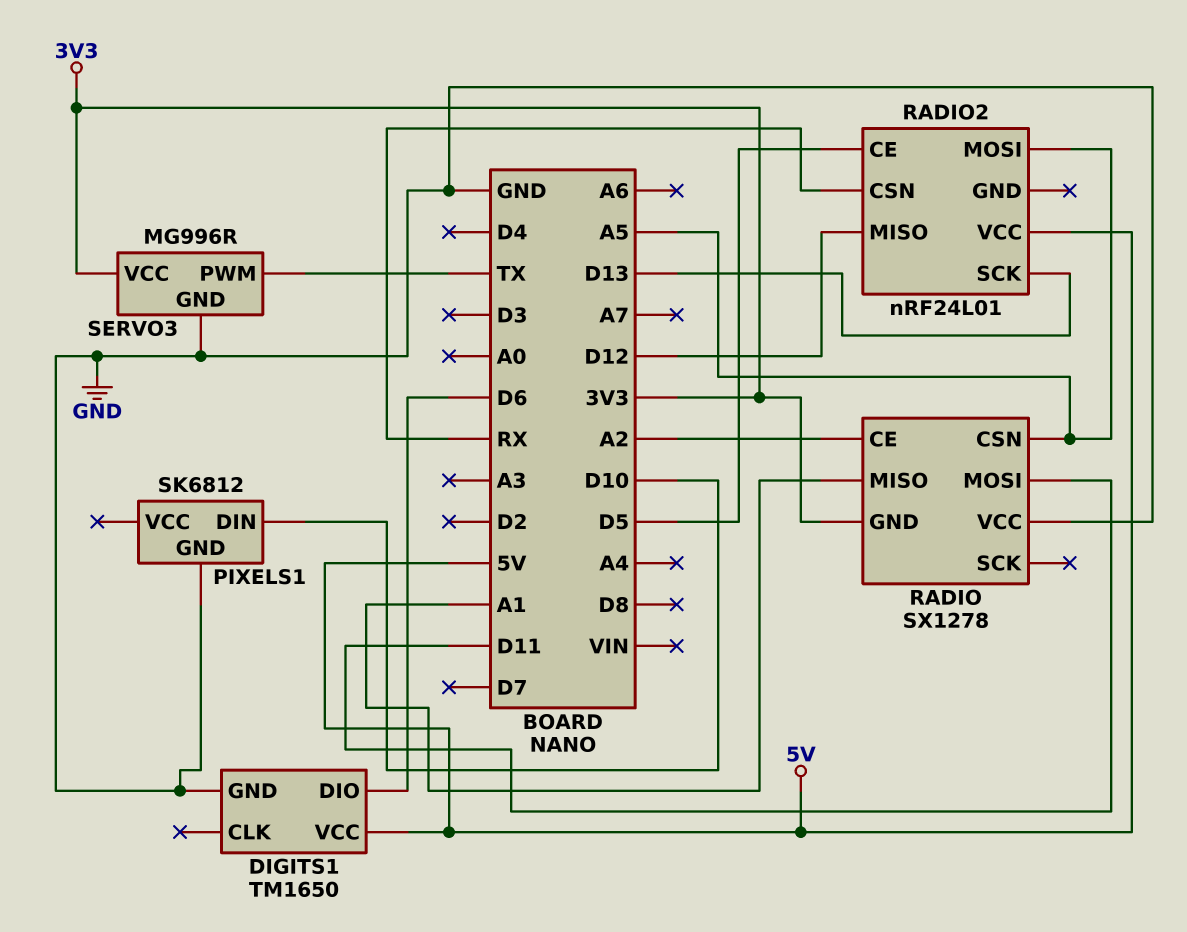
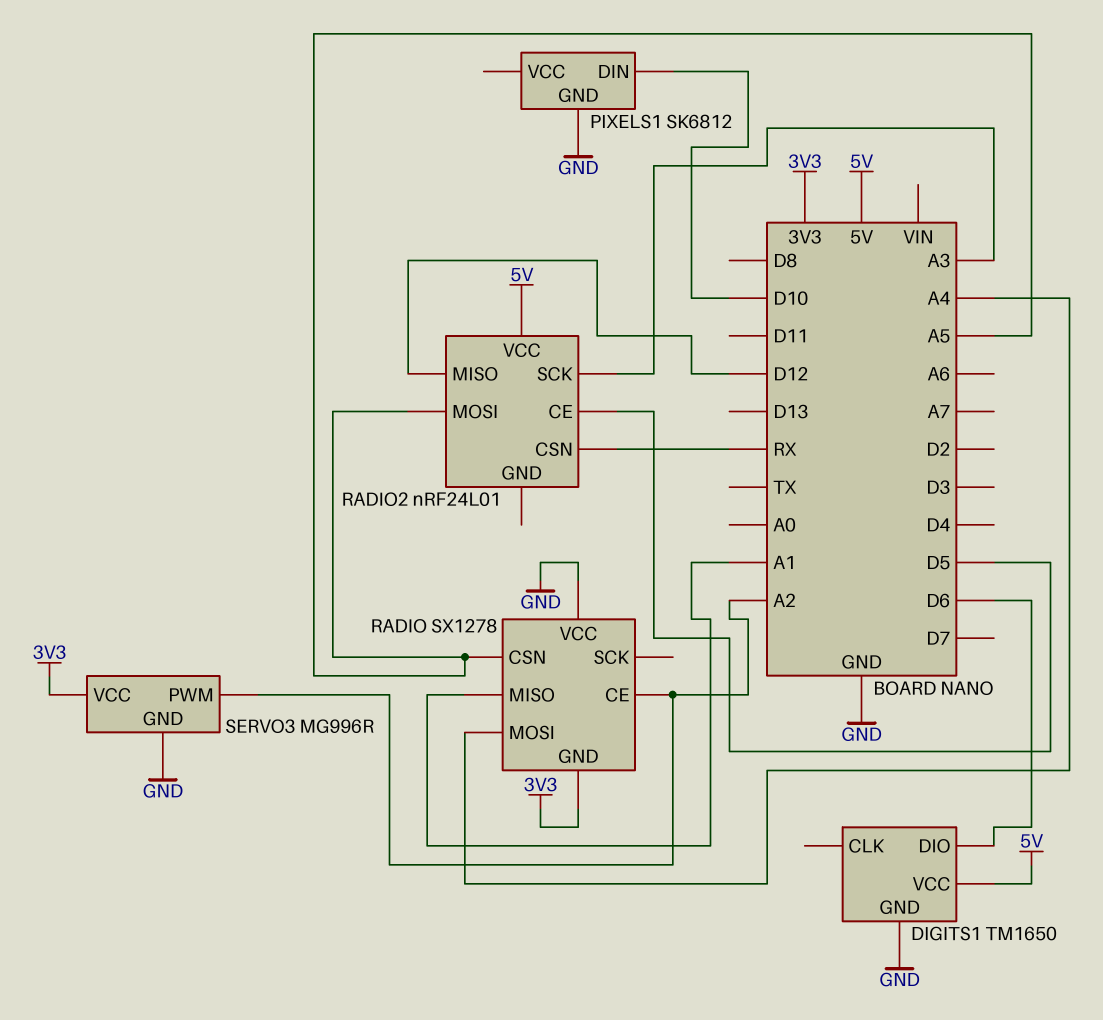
RADIO pin MOSI: D11 -> A4
RADIO2 pin SCK: D13 -> A3
SERVO3 pin PWM: TX -> A2

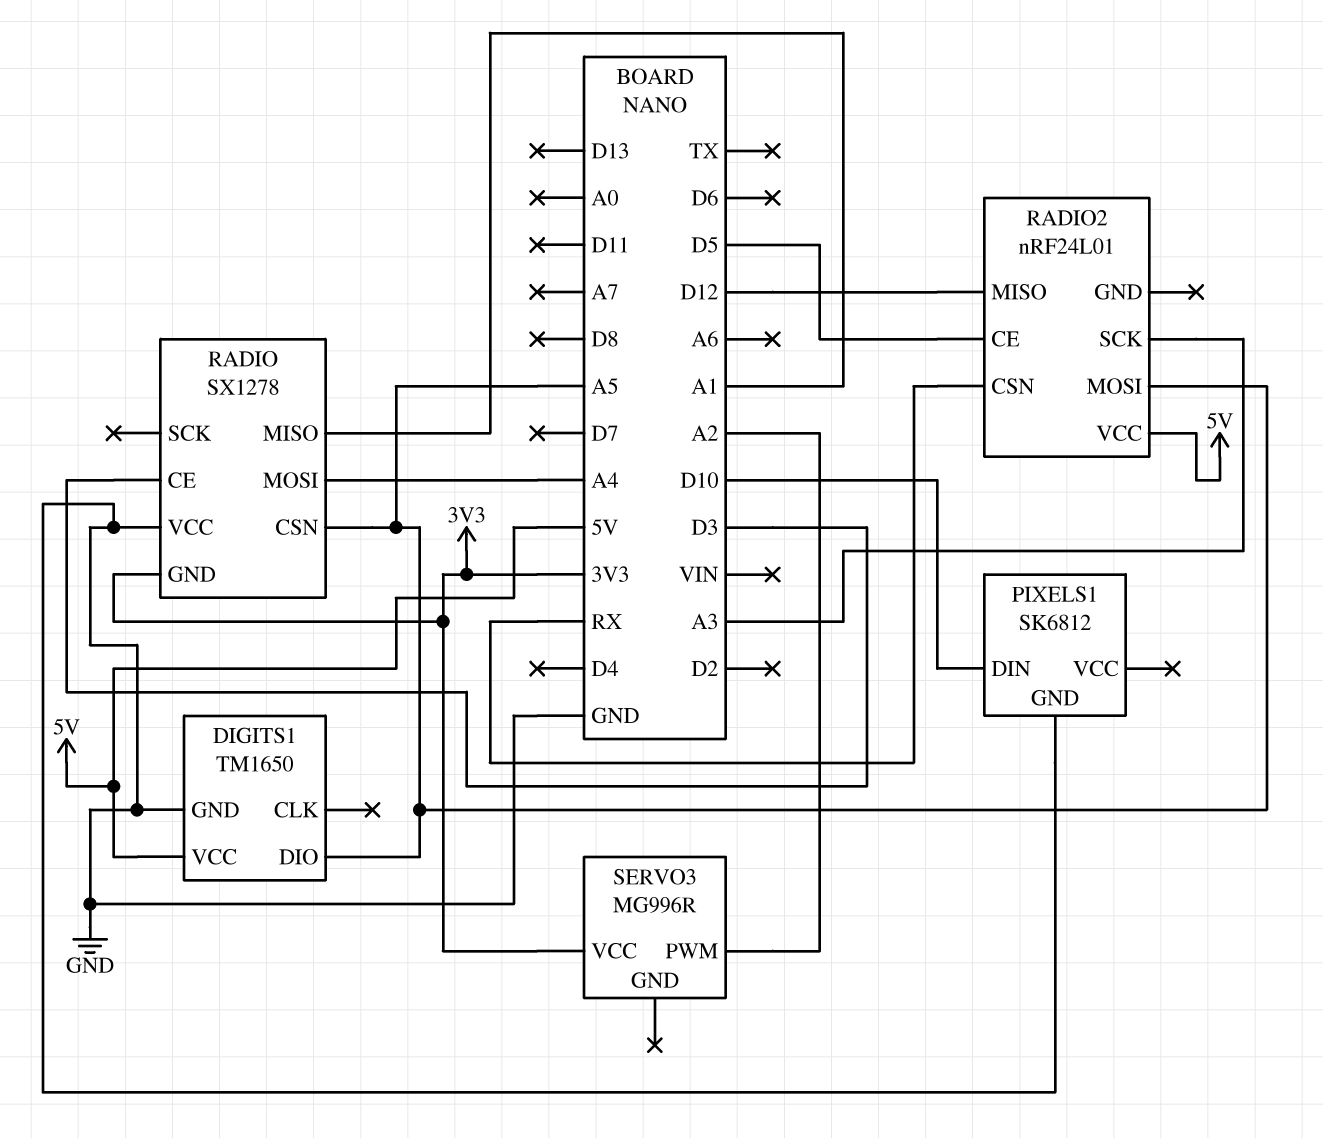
DIGITS1 pin DIO: D6 -> A5
RADIO pin CE: A2 -> D3
SERVO3 pin GND: GND -> none

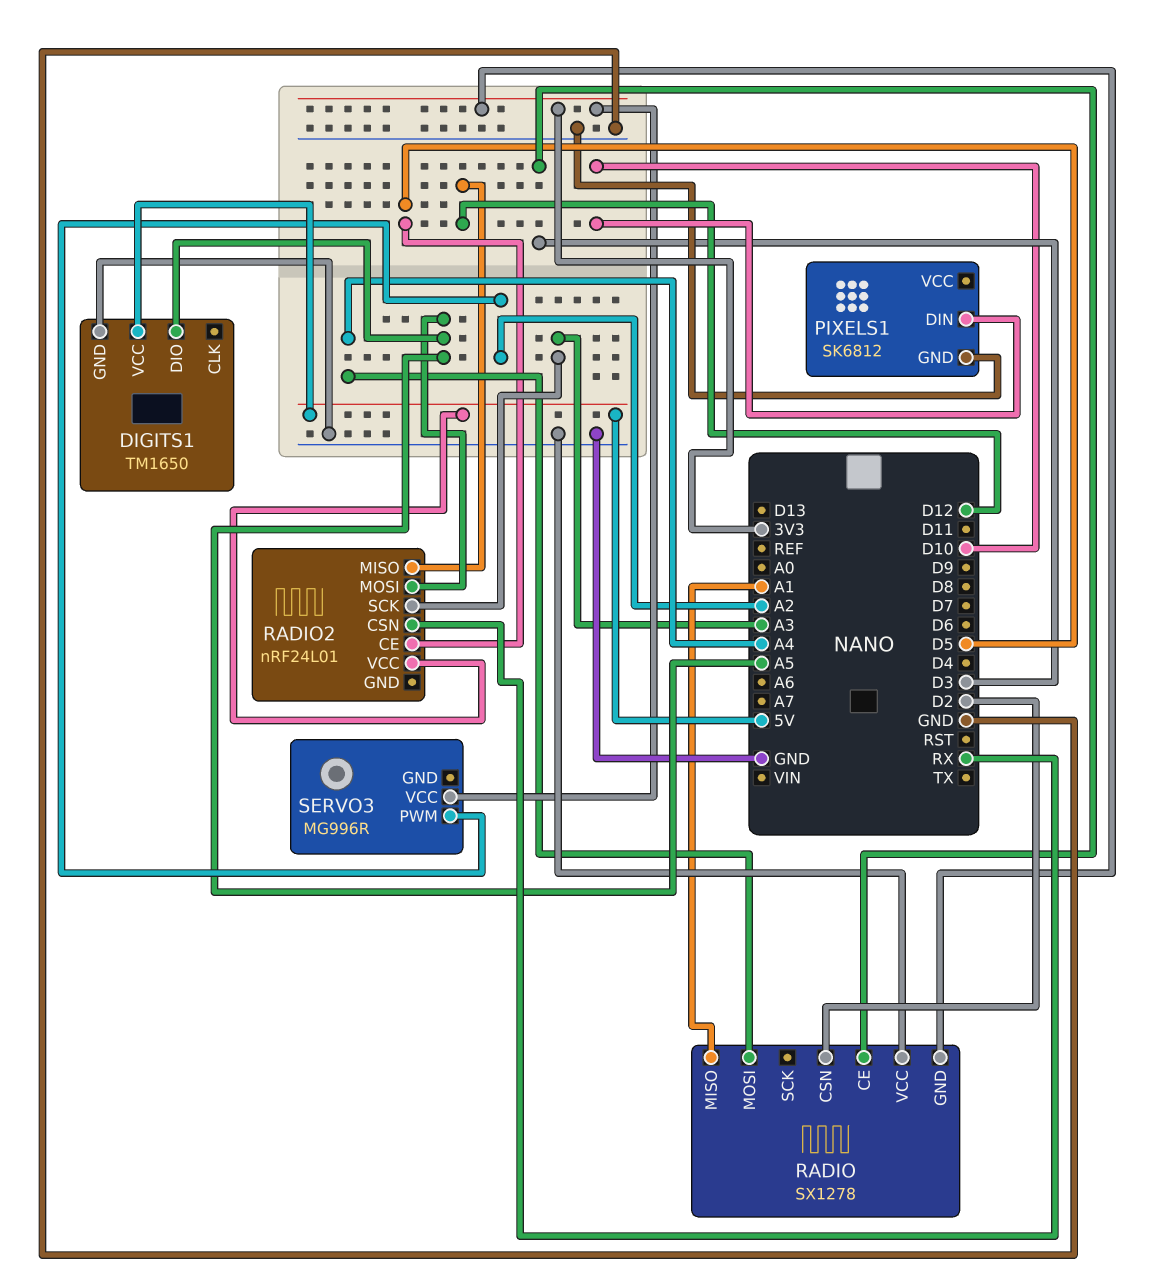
RADIO pin CSN: A5 -> D2

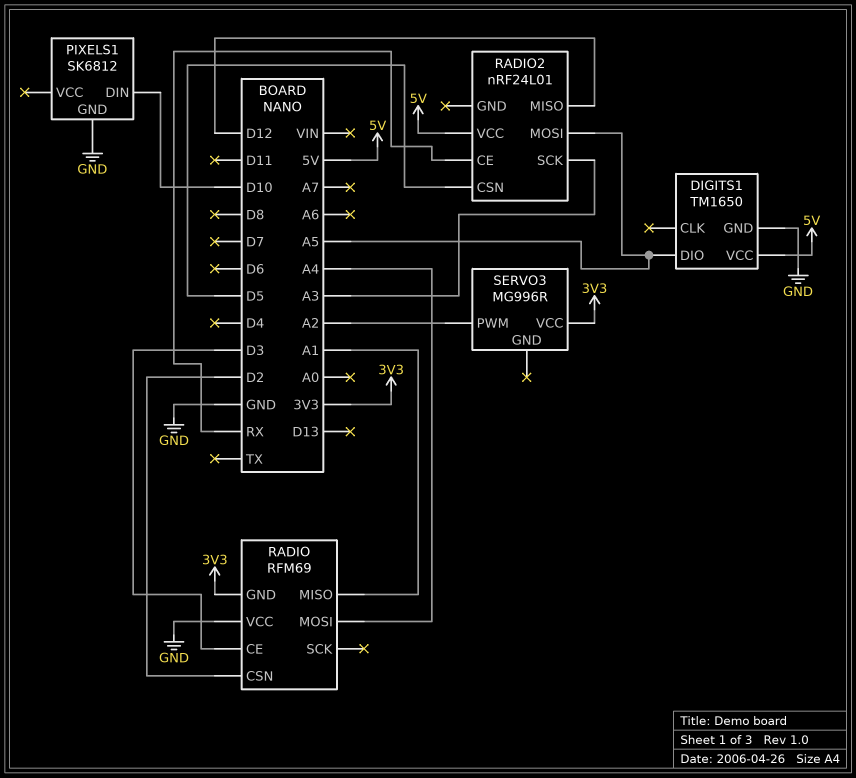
RADIO: SX1278 -> RFM69
RADIO2 pin CE: D5 -> RX
RADIO2 pin CSN: RX -> D5

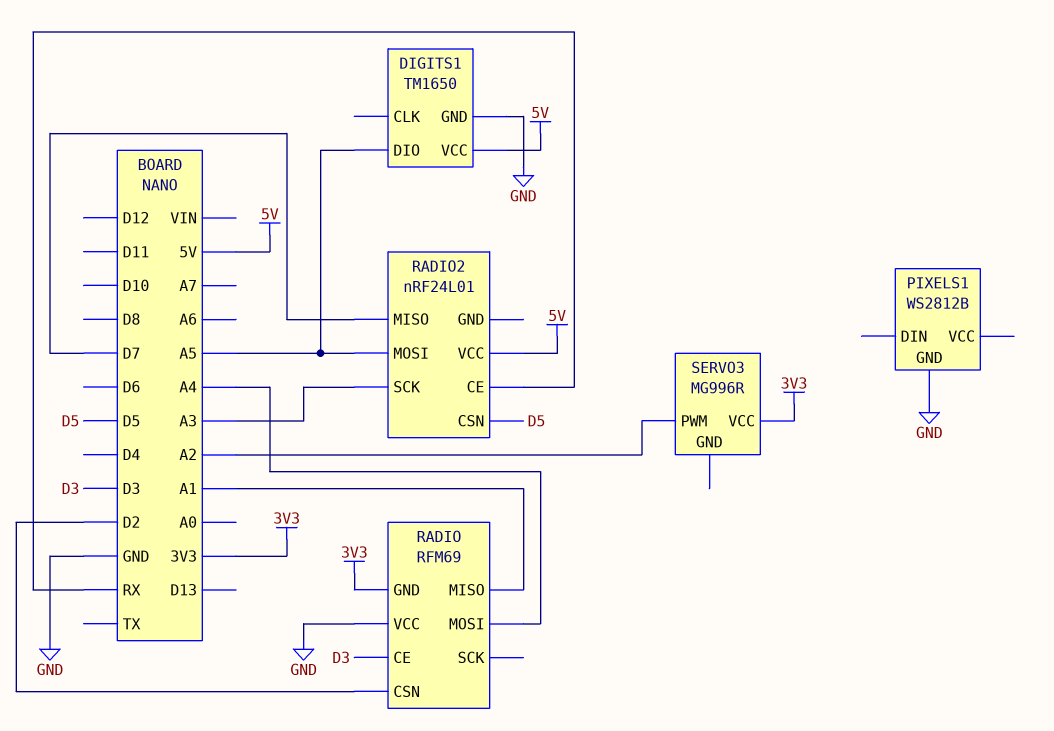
PIXELS1: SK6812 -> WS2812B
PIXELS1 pin DIN: D10 -> none
RADIO2 pin MISO: D12 -> D7

